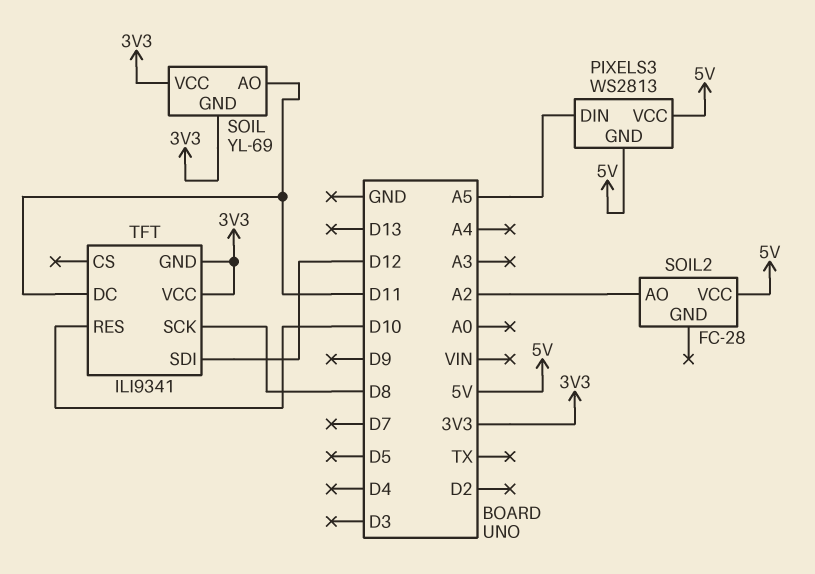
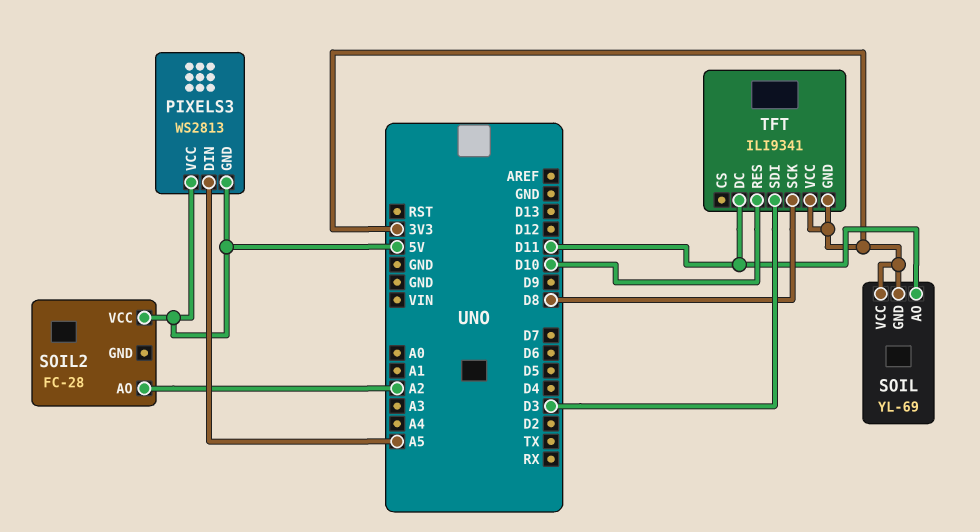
TFT pin SDI: D12 -> D3

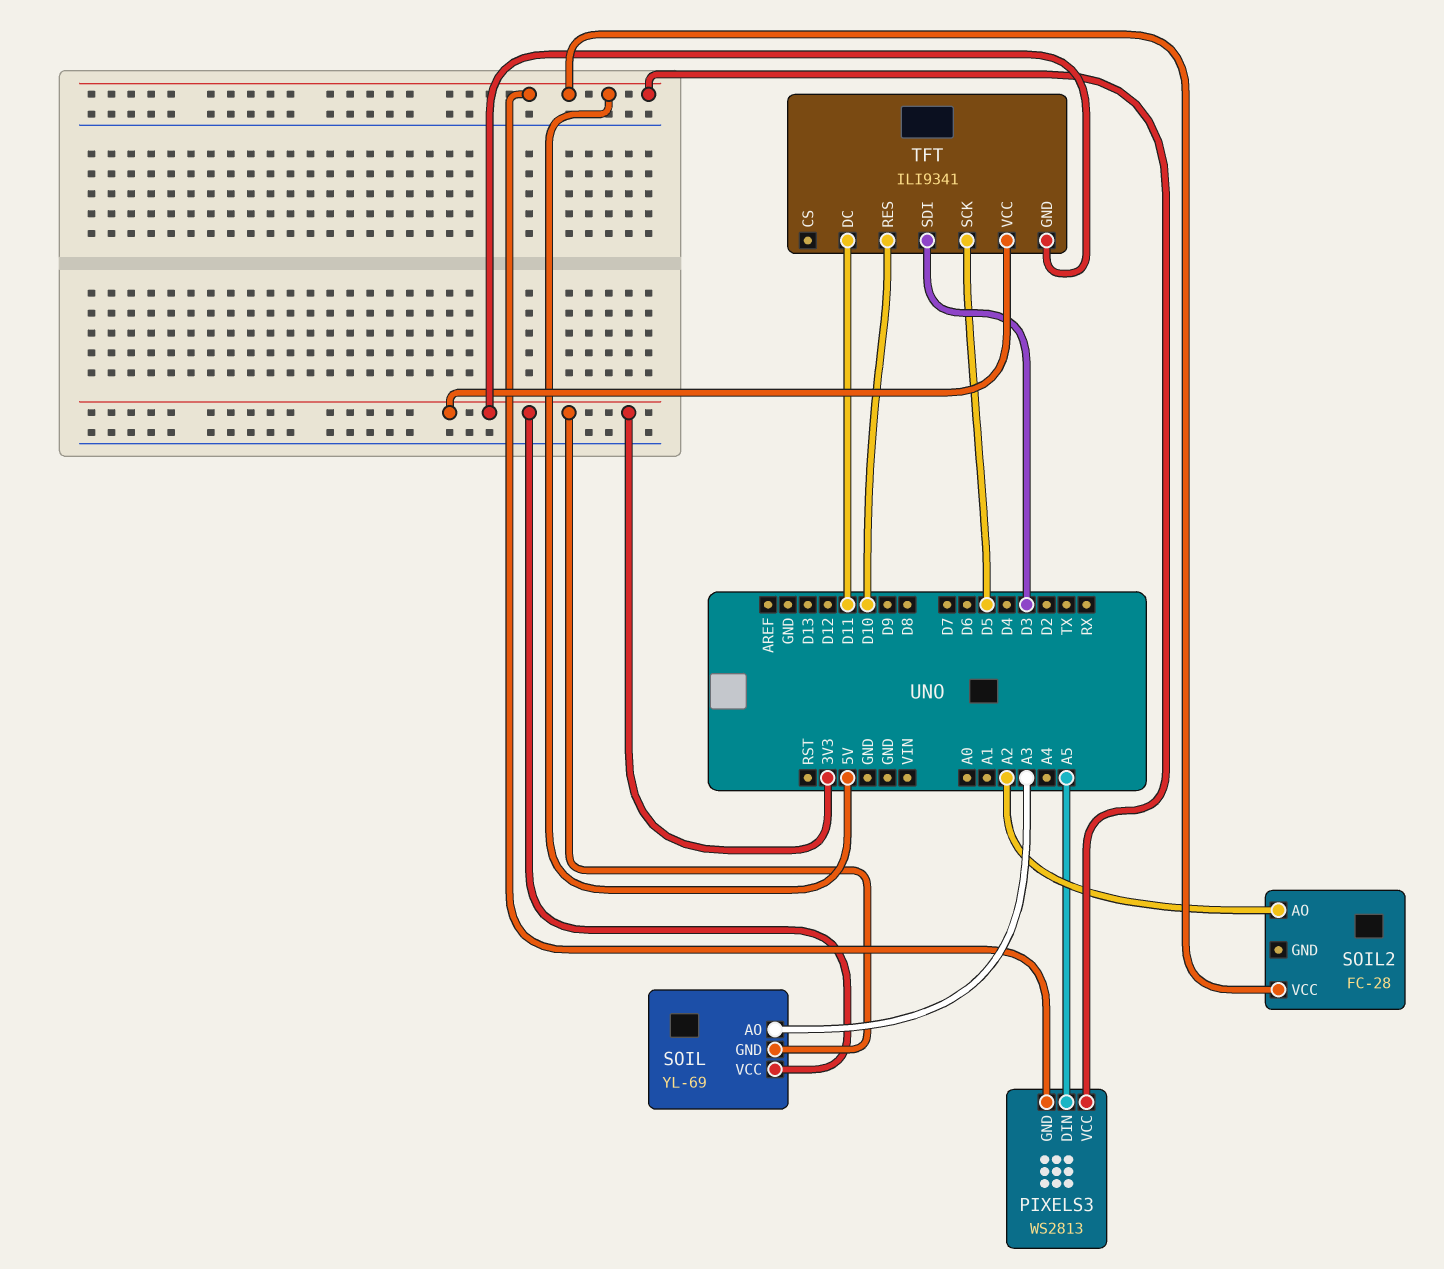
SOIL pin AO: D11 -> A3
TFT pin SCK: D8 -> D5

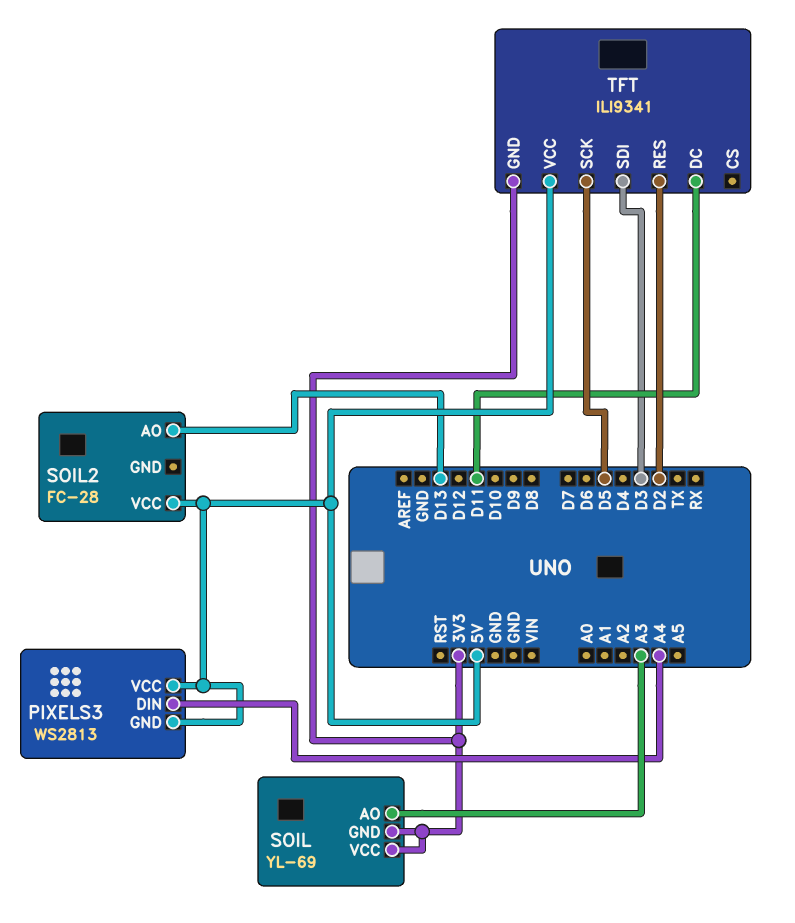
PIXELS3 pin DIN: A5 -> A4
SOIL2 pin AO: A2 -> D13
TFT pin RES: D10 -> D2
TFT pin VCC: 3V3 -> 5V

